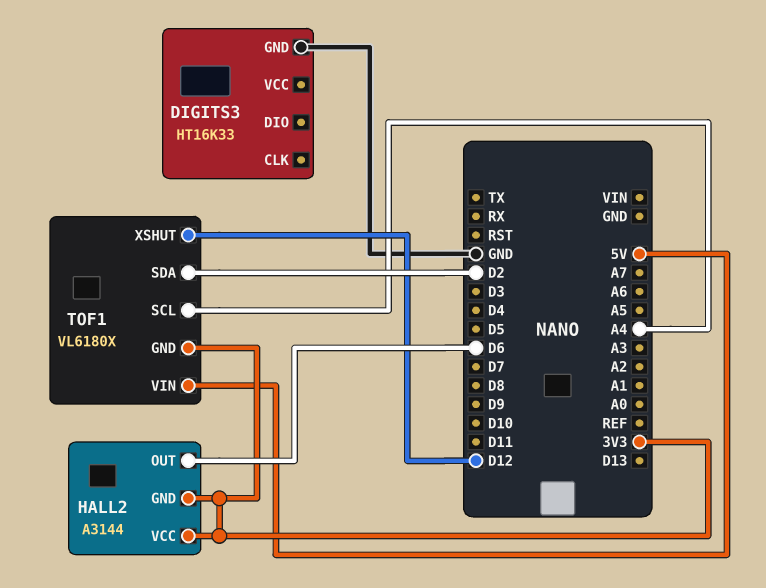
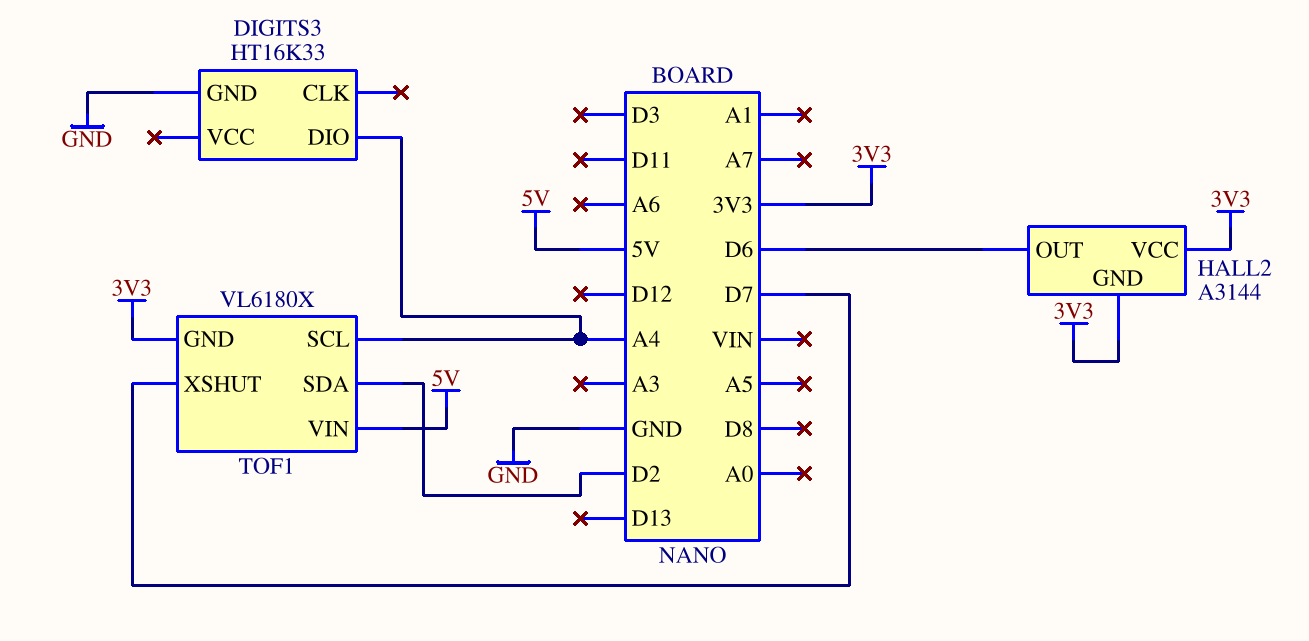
DIGITS3 pin DIO: none -> A4
TOF1 pin XSHUT: D12 -> D7

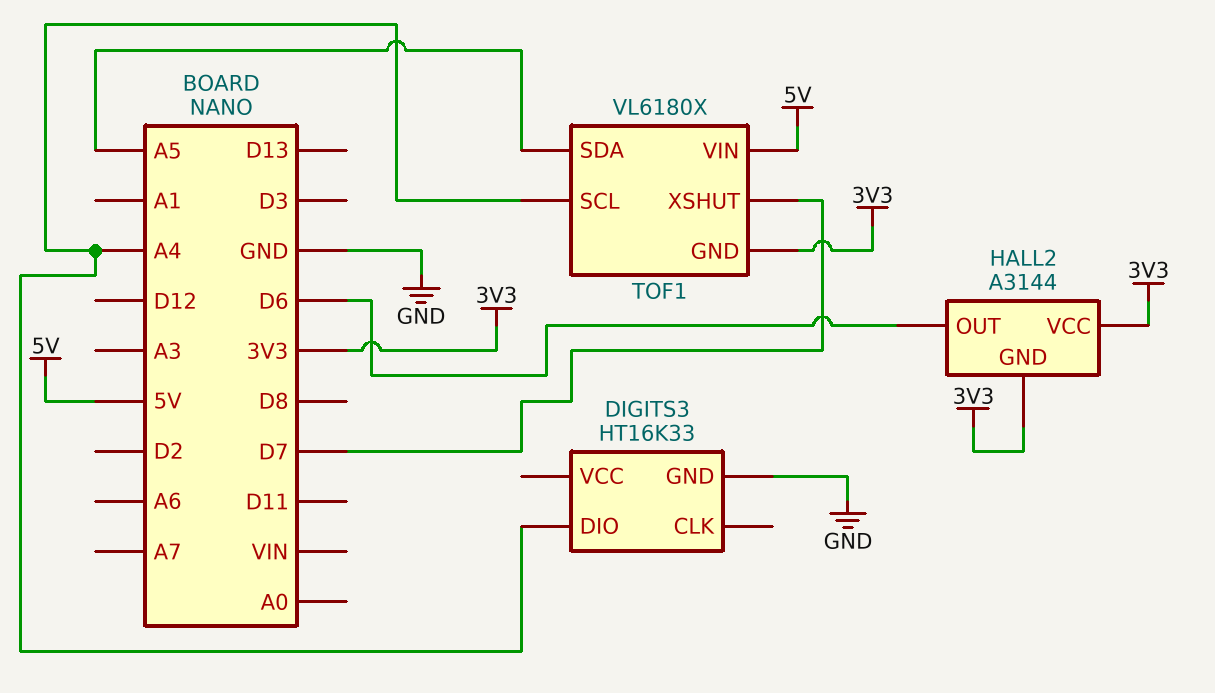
TOF1 pin SDA: D2 -> A5

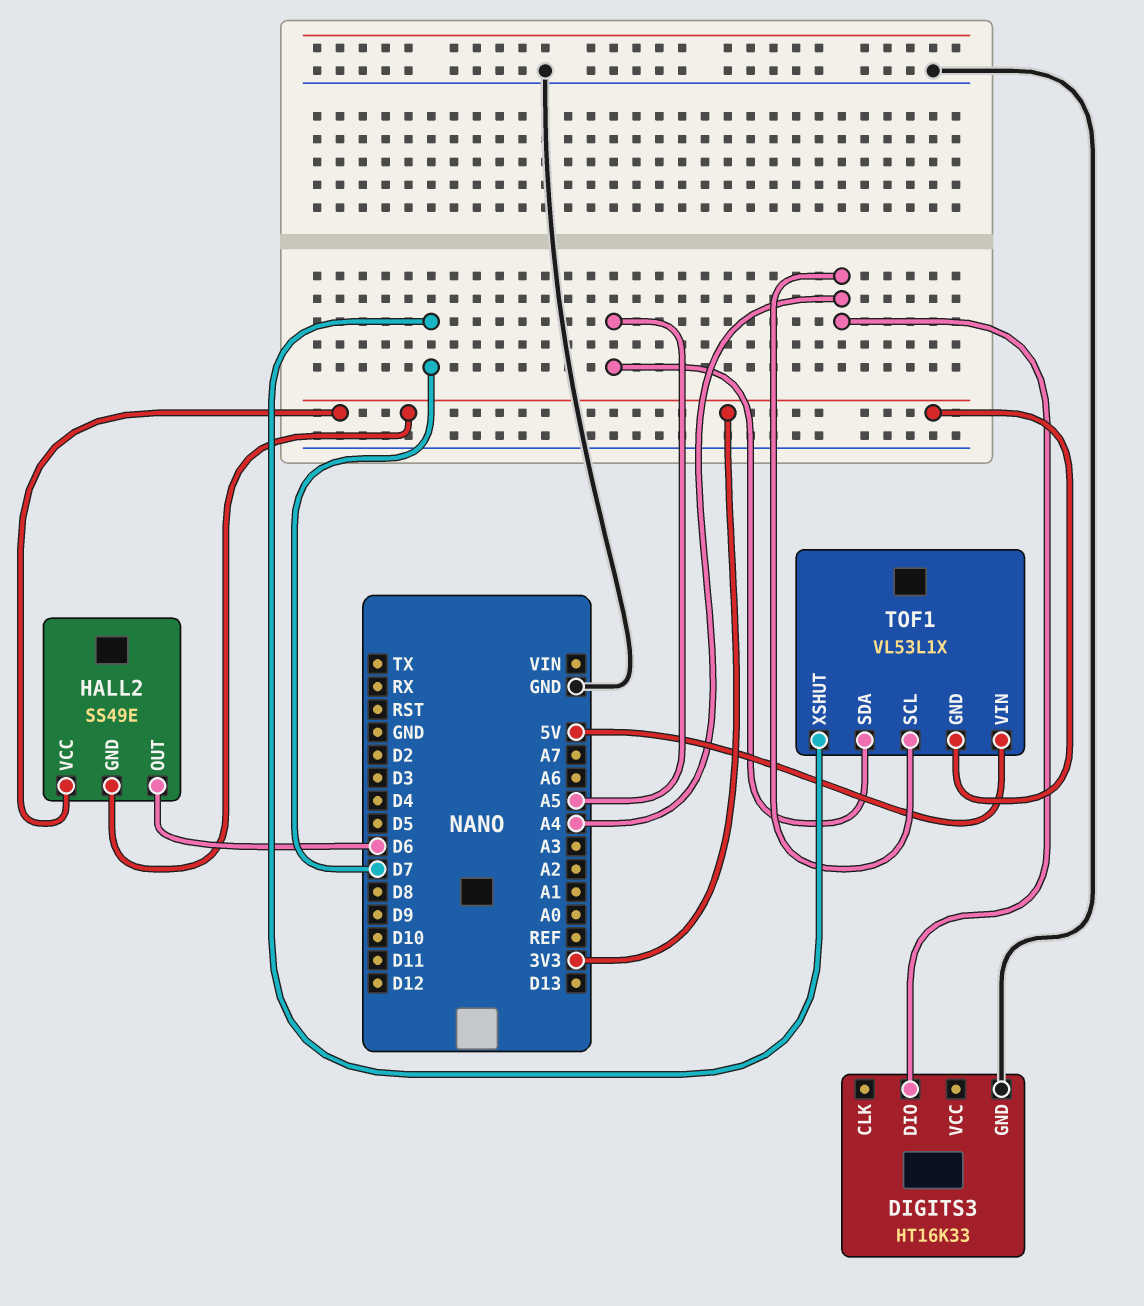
HALL2: A3144 -> SS49E
TOF1: VL6180X -> VL53L1X

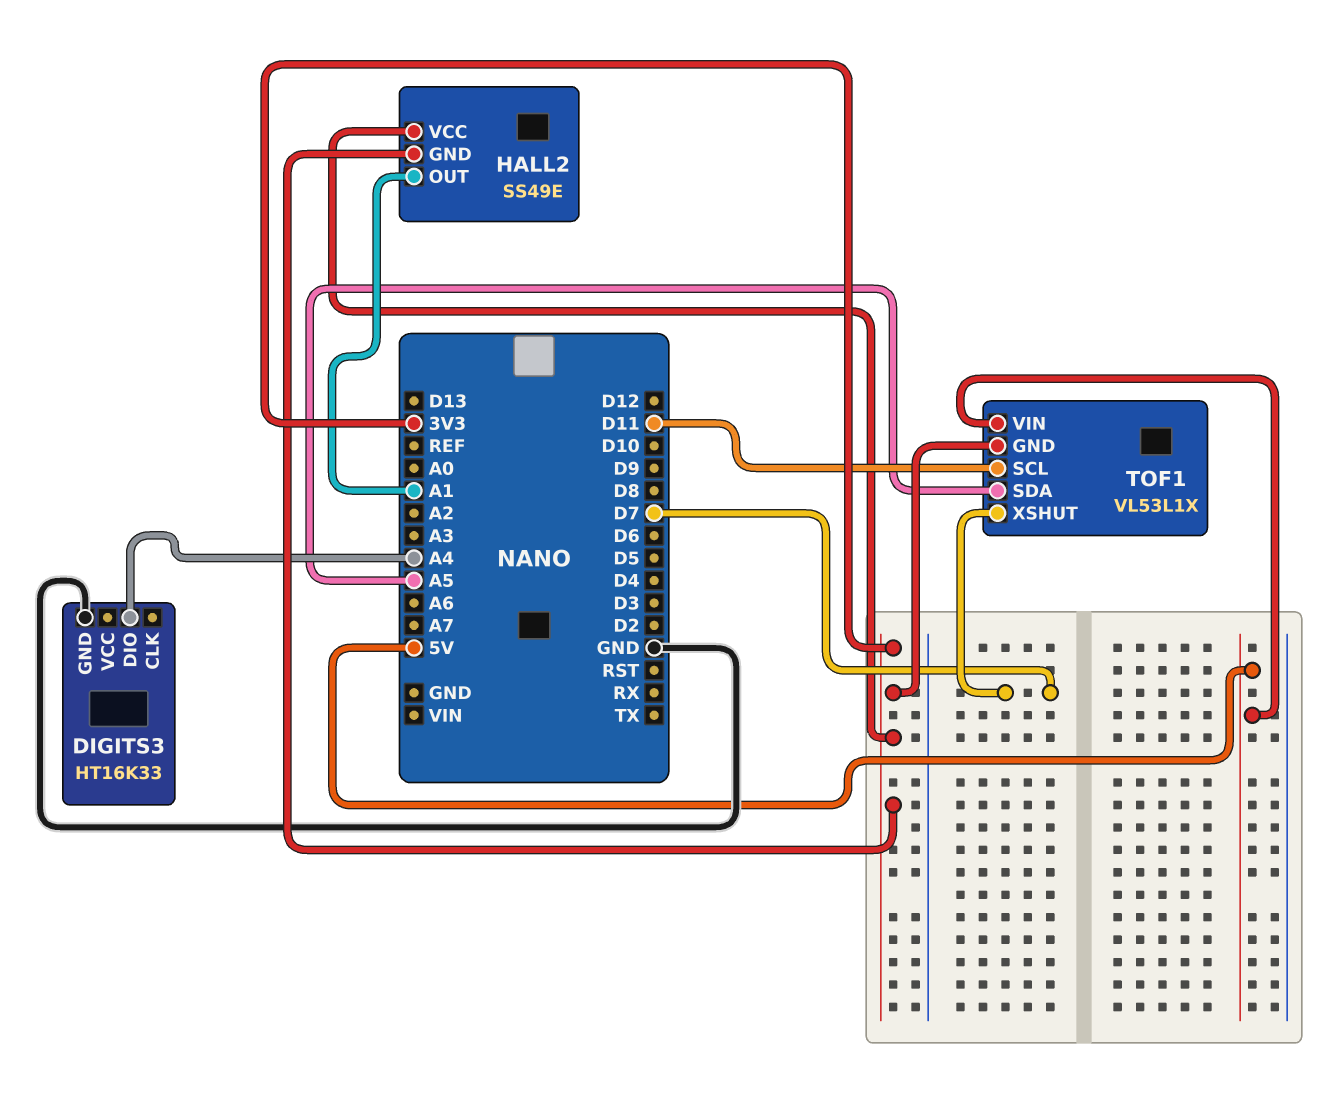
HALL2 pin OUT: D6 -> A1
TOF1 pin SCL: A4 -> D11

